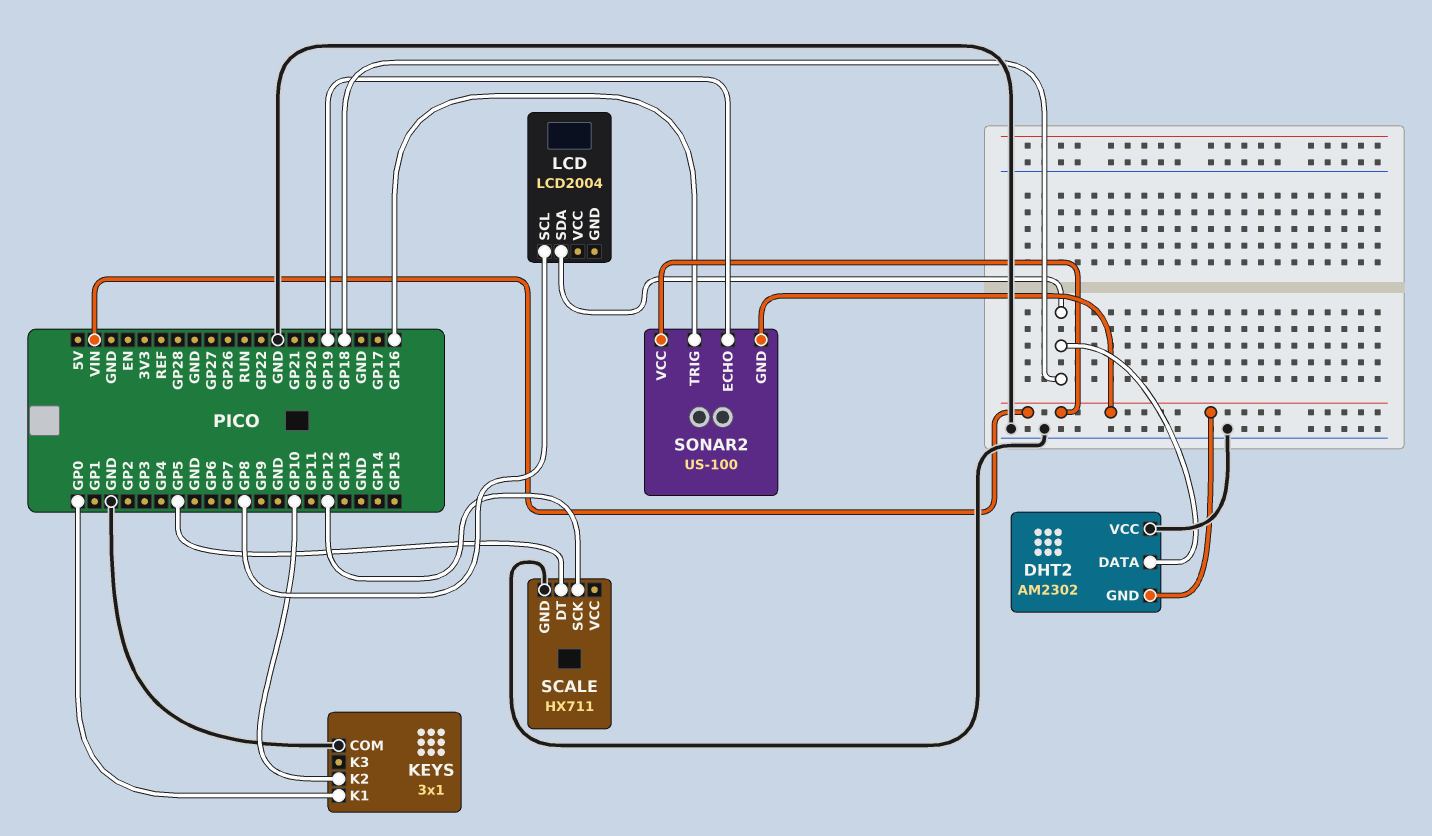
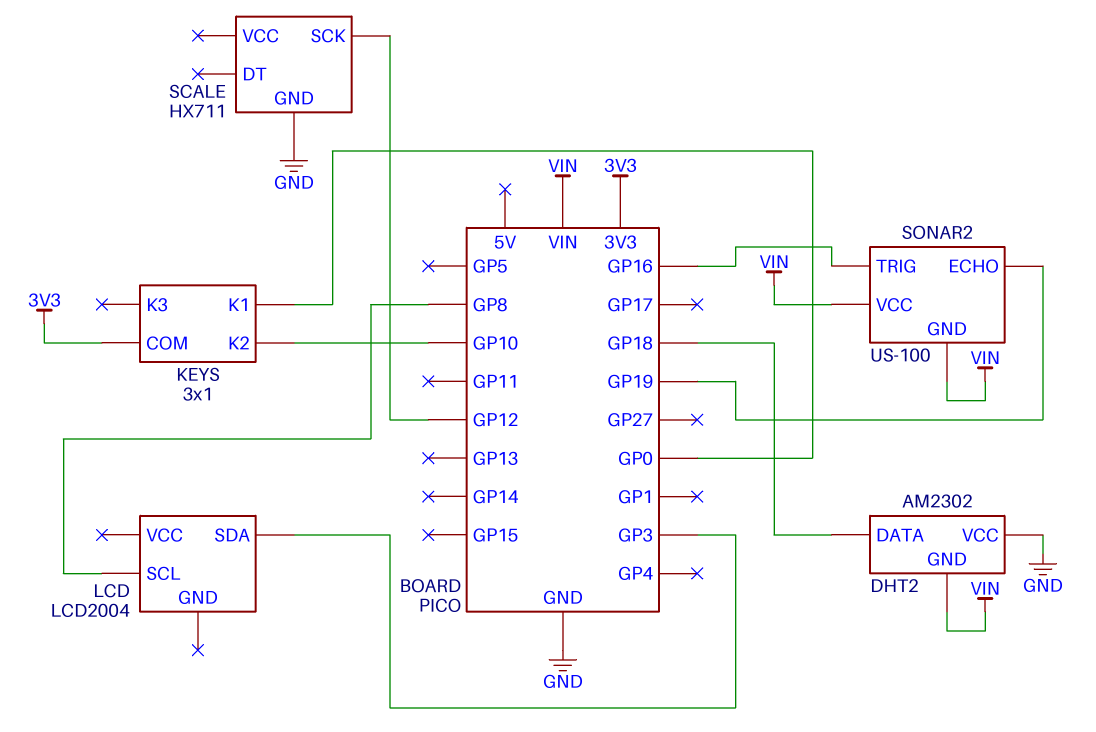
KEYS pin COM: GND -> 3V3
LCD pin SDA: GP18 -> GP3
SCALE pin DT: GP5 -> none

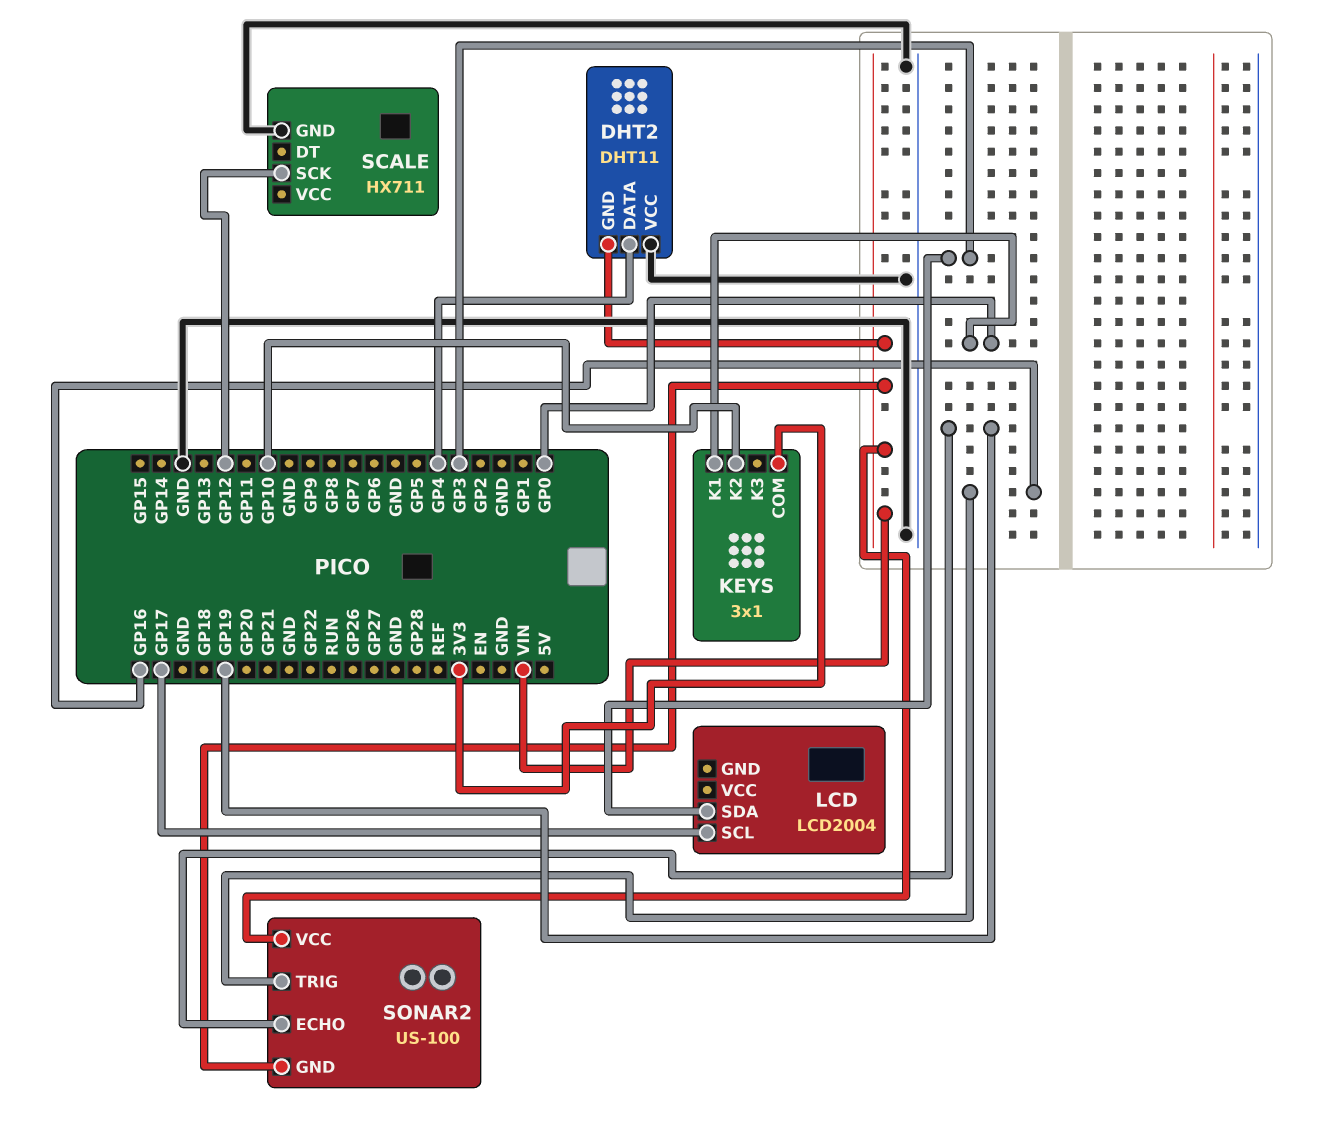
DHT2: AM2302 -> DHT11
DHT2 pin DATA: GP18 -> GP4
LCD pin SCL: GP8 -> GP17

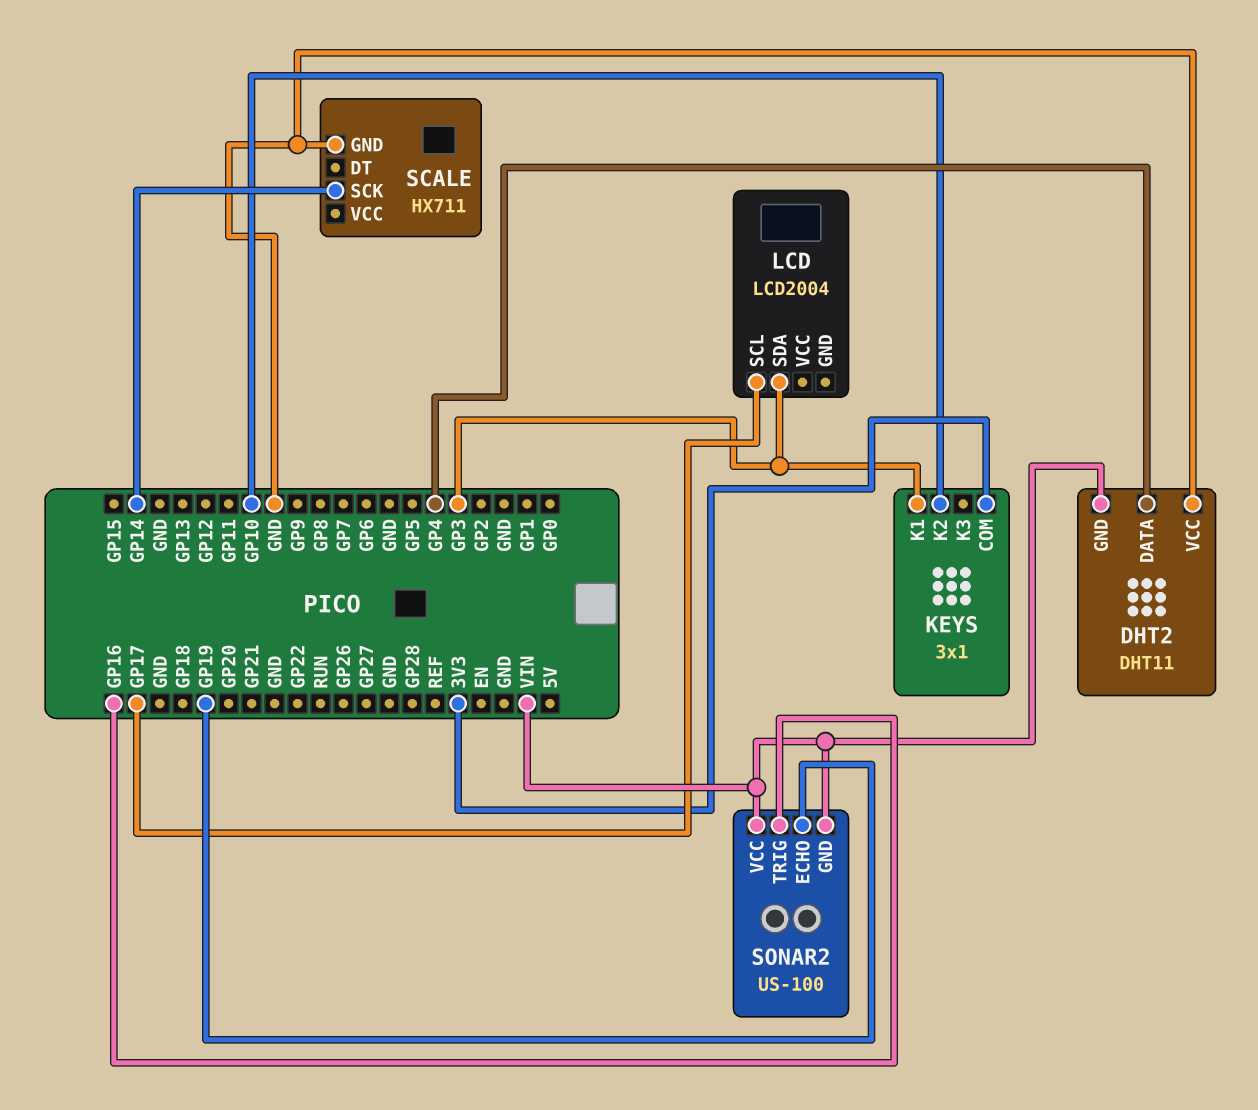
KEYS pin K1: GP0 -> GP3
SCALE pin SCK: GP12 -> GP14

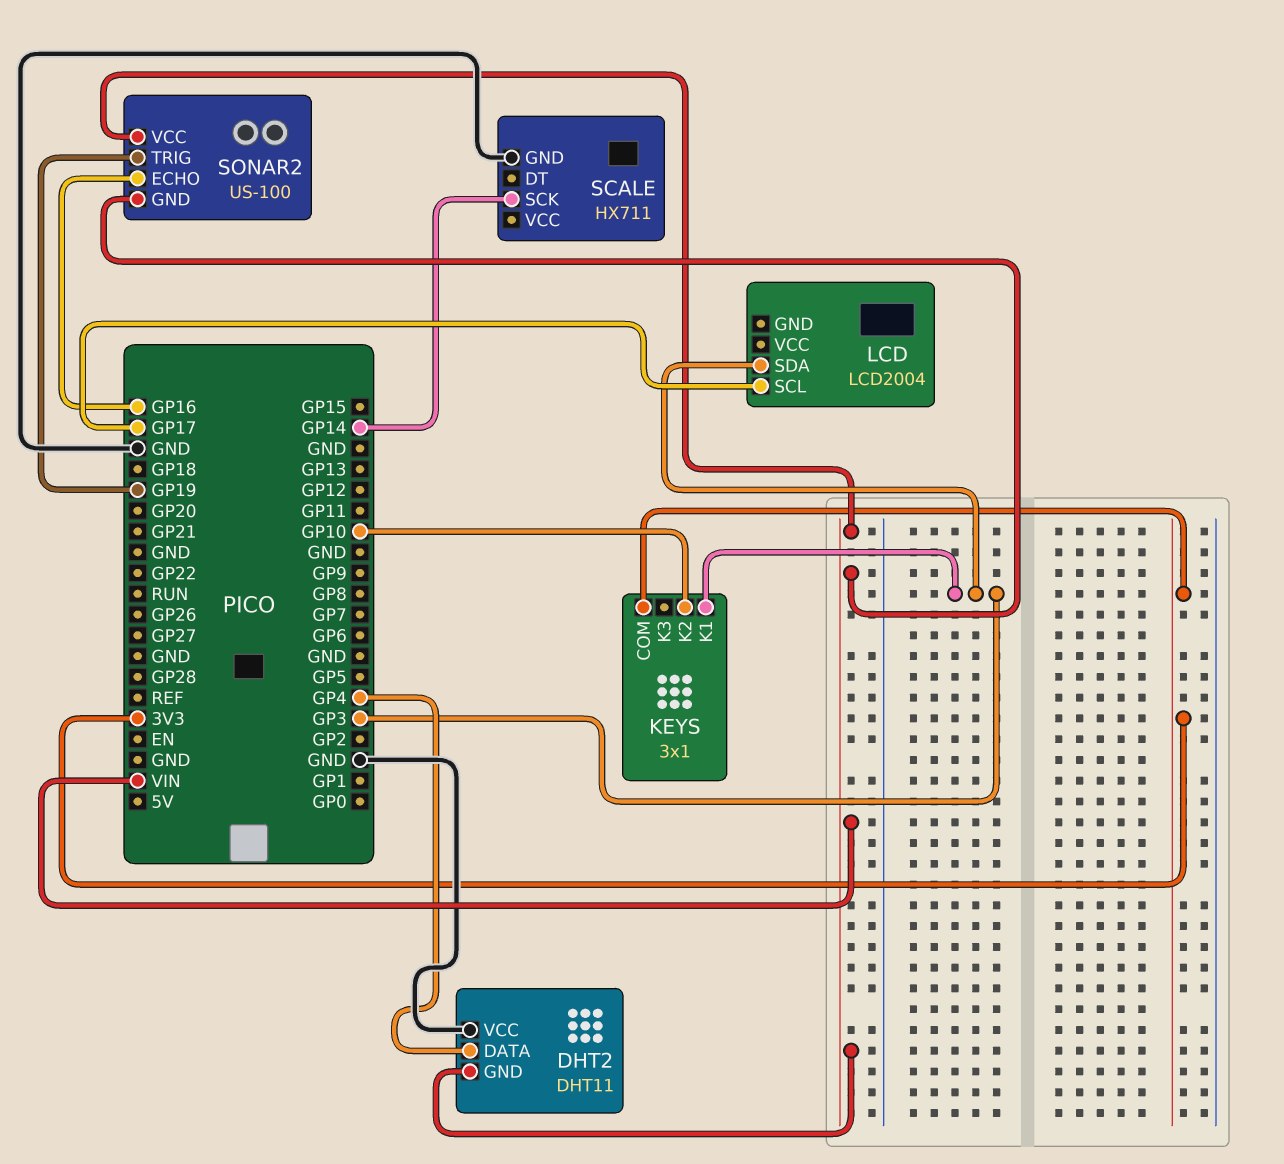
SONAR2 pin ECHO: GP19 -> GP16
SONAR2 pin TRIG: GP16 -> GP19

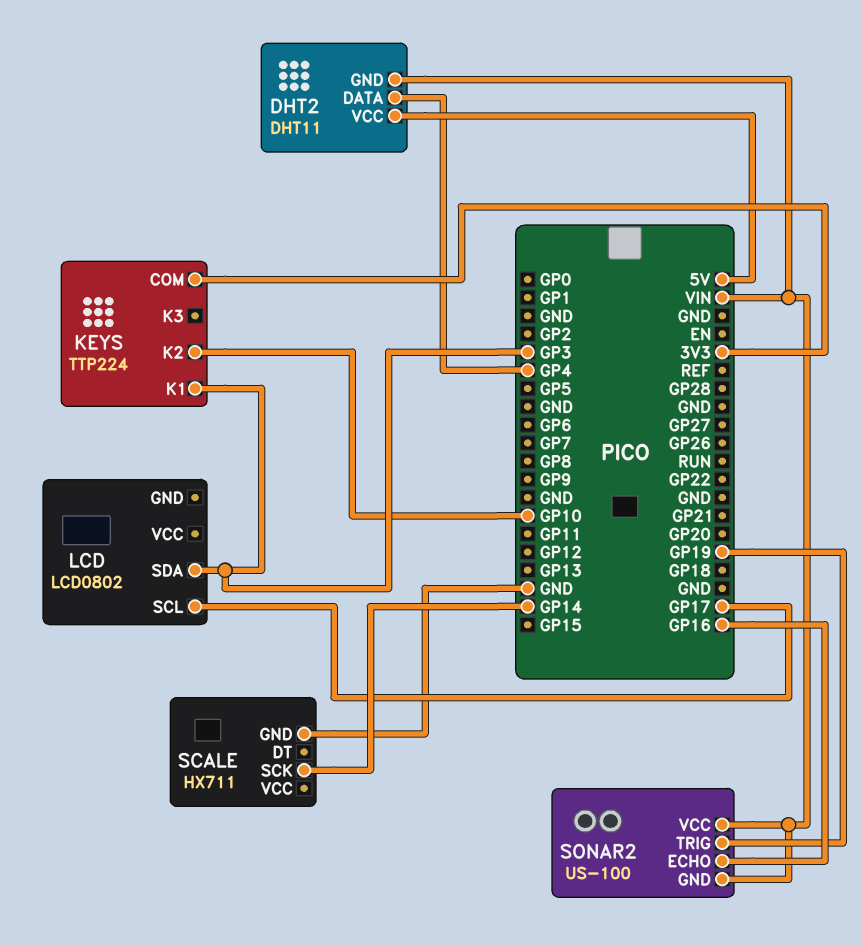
DHT2 pin VCC: GND -> 5V
KEYS: 3x1 -> TTP224
LCD: LCD2004 -> LCD0802

